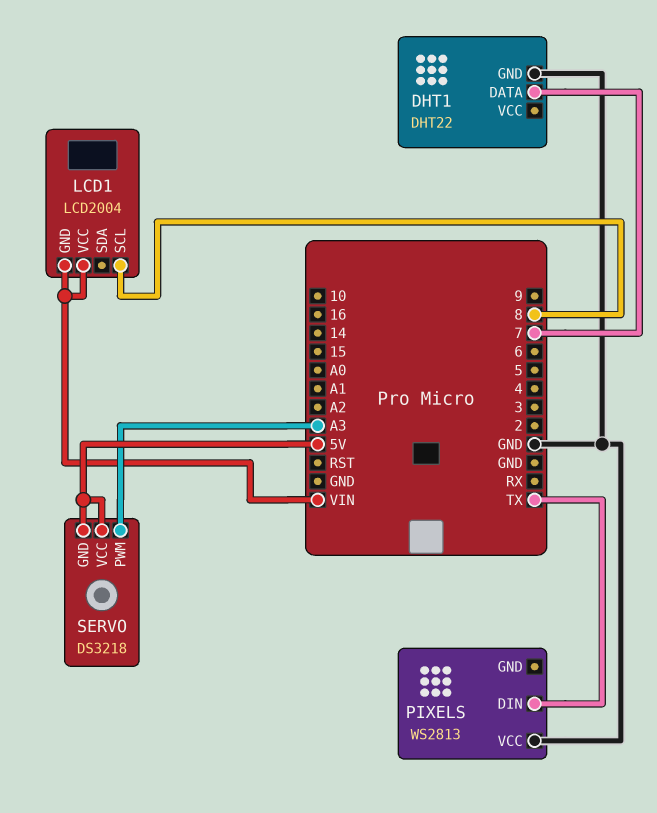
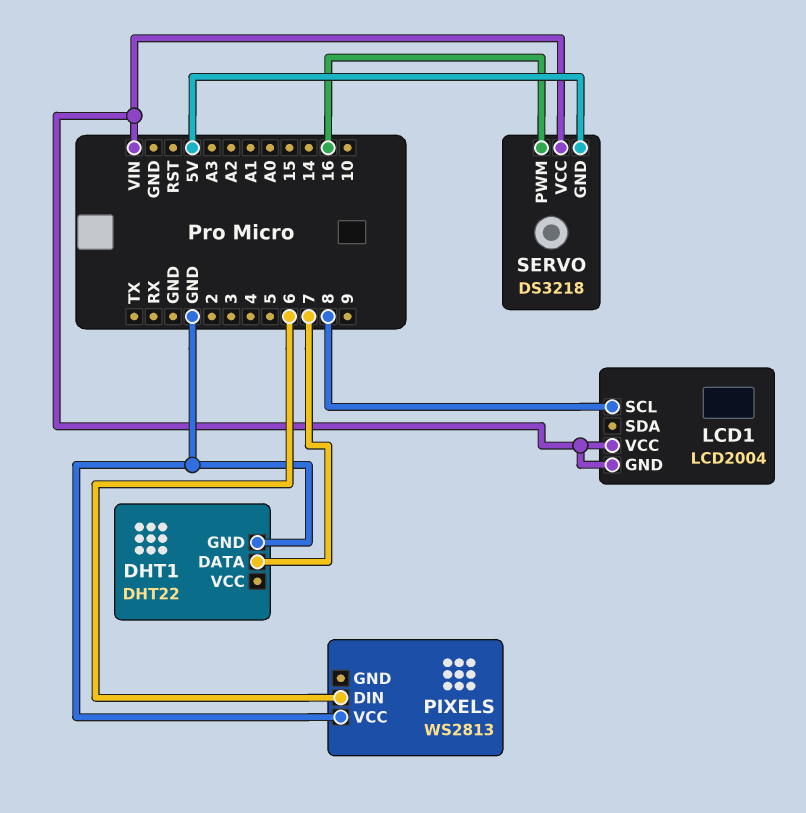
PIXELS pin DIN: TX -> 6
SERVO pin PWM: A3 -> 16
SERVO pin VCC: 5V -> VIN

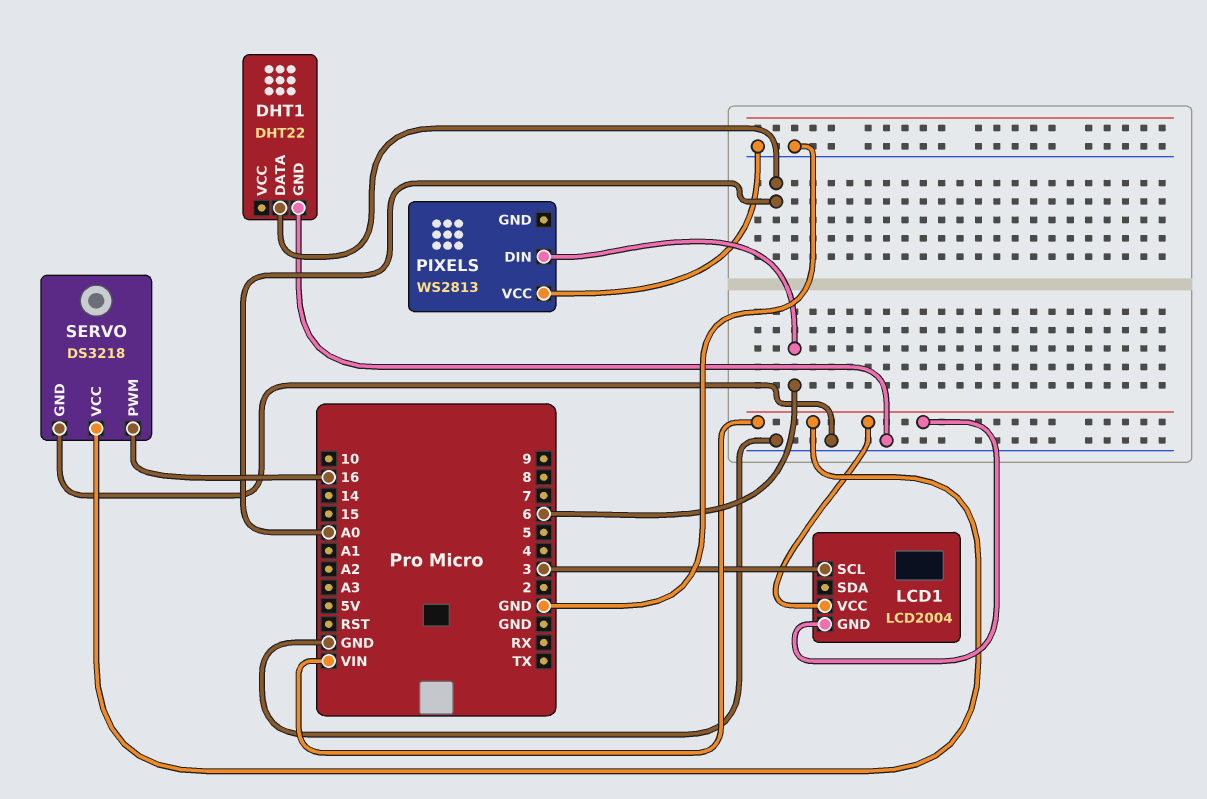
DHT1 pin DATA: 7 -> A0
LCD1 pin SCL: 8 -> 3
SERVO pin GND: 5V -> GND

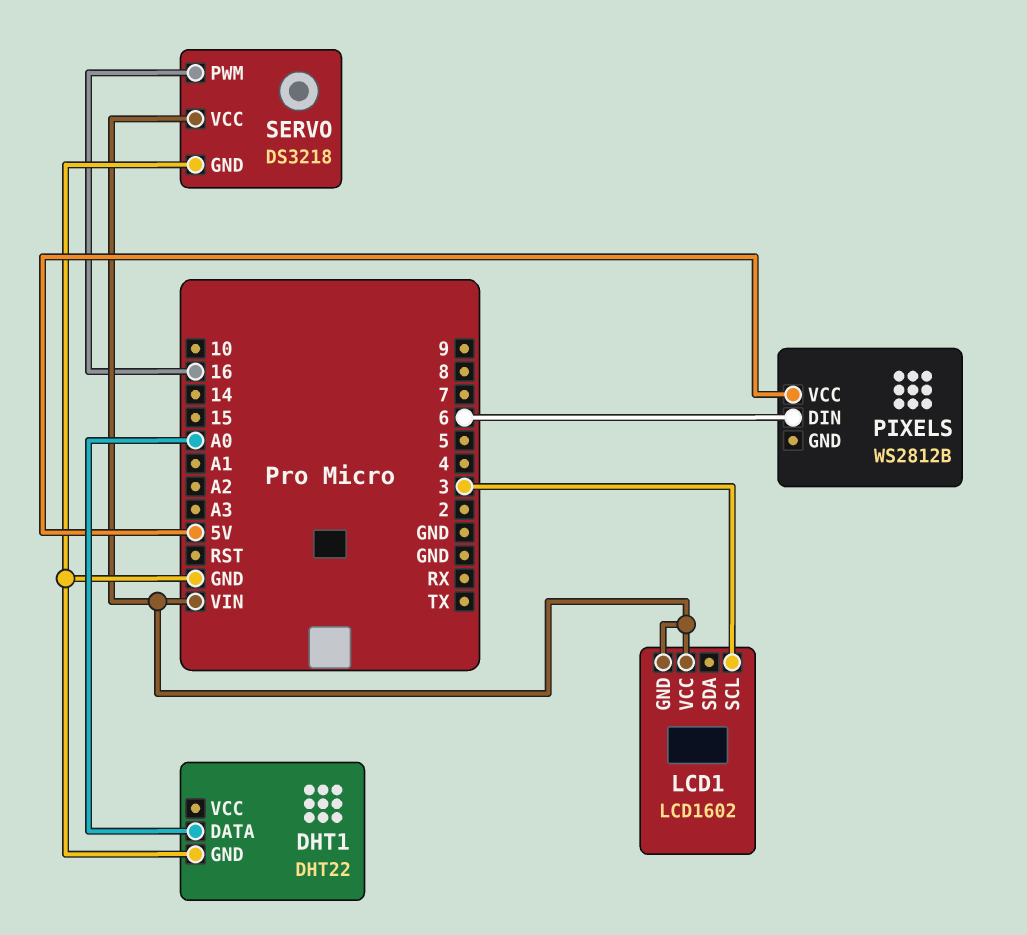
LCD1: LCD2004 -> LCD1602
PIXELS: WS2813 -> WS2812B
PIXELS pin VCC: GND -> 5V

